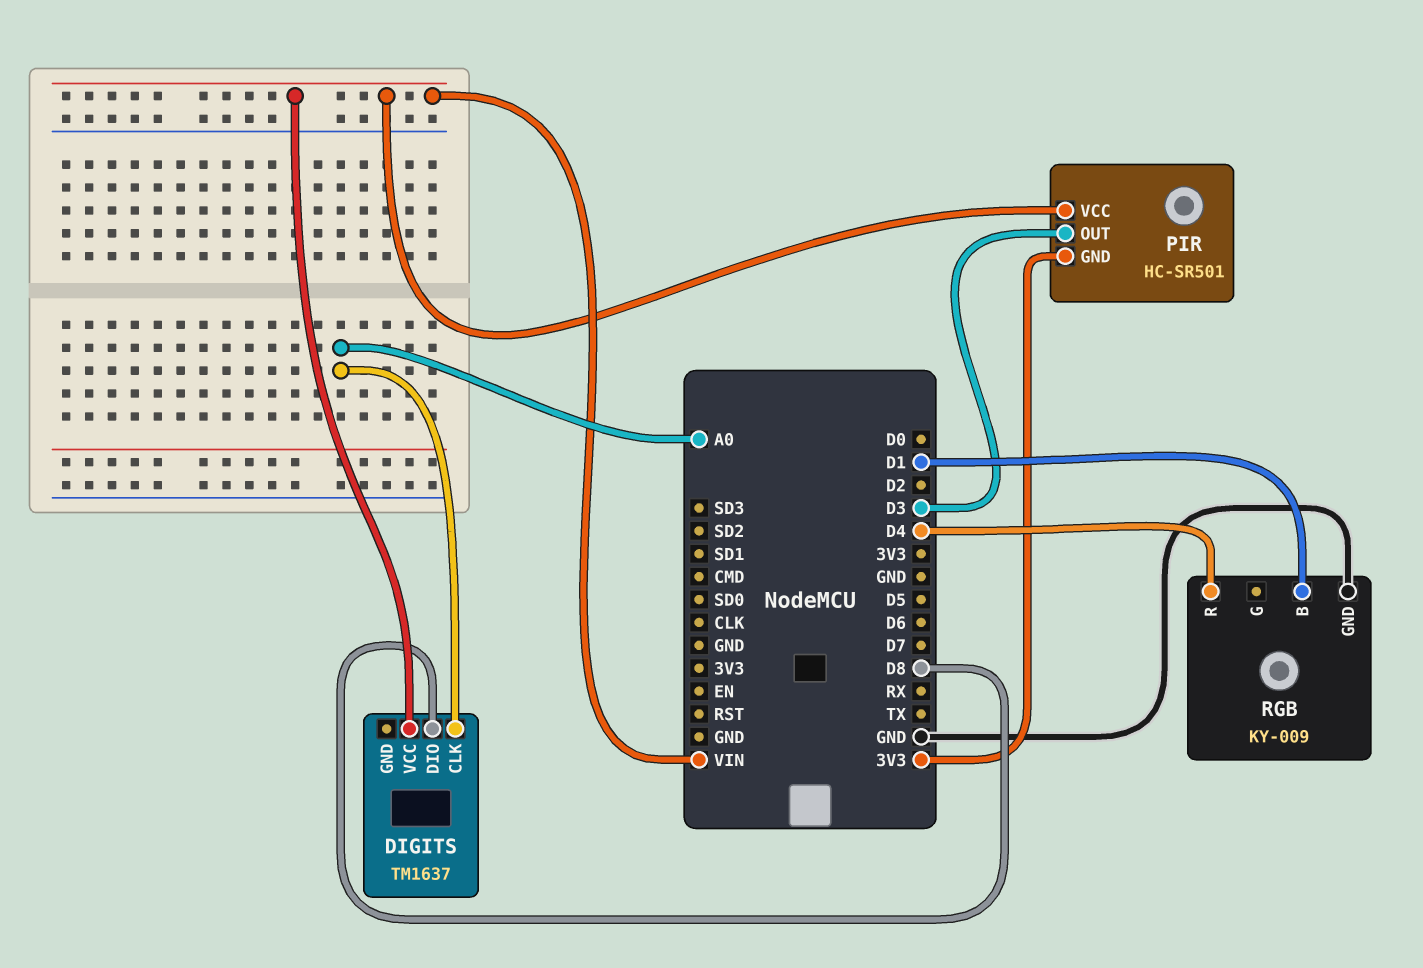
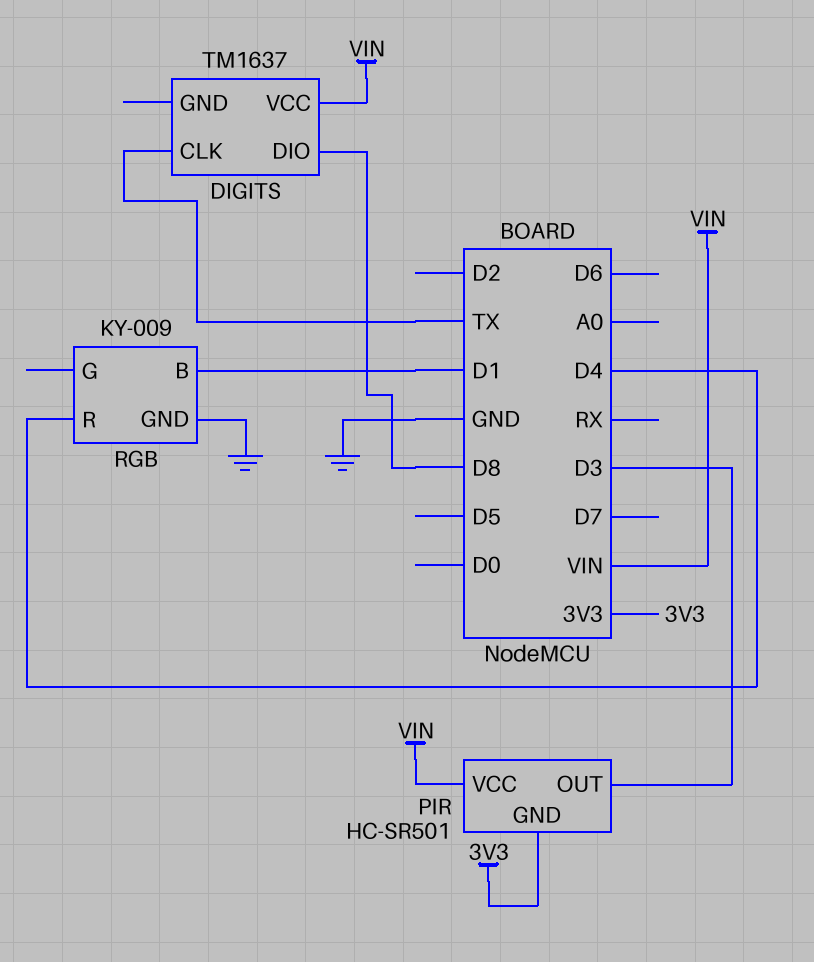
DIGITS pin CLK: A0 -> TX

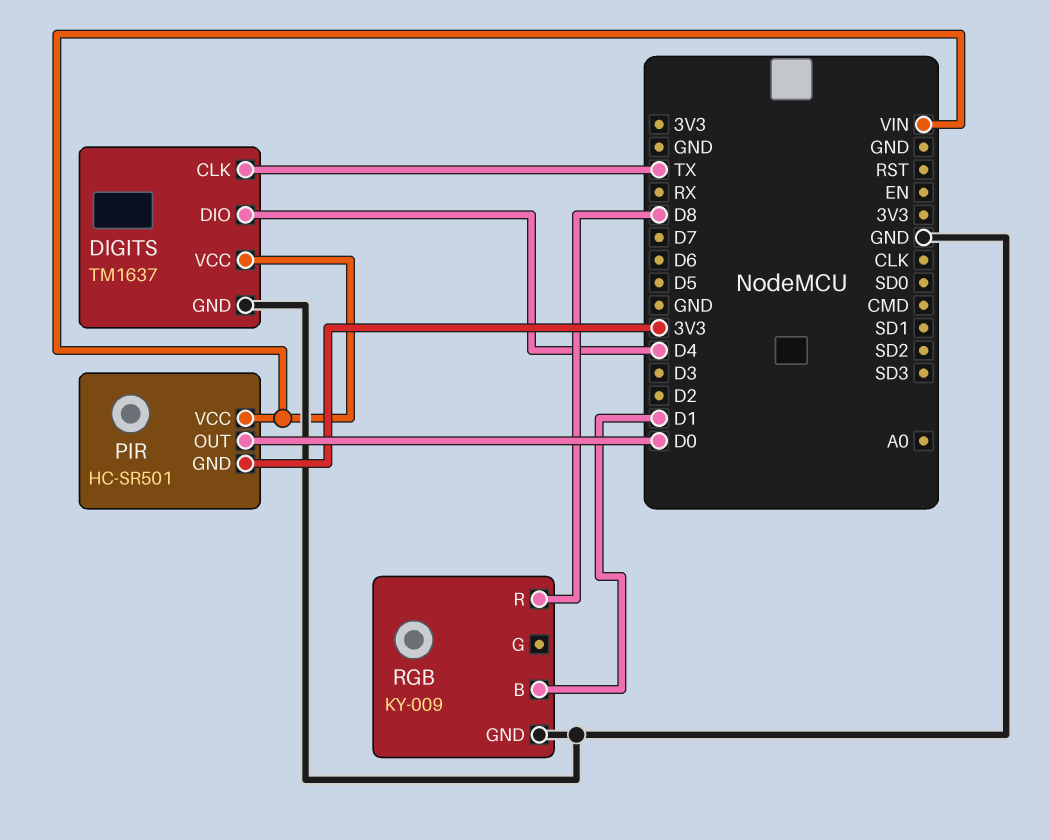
DIGITS pin DIO: D8 -> D4
DIGITS pin GND: none -> GND
PIR pin OUT: D3 -> D0
RGB pin R: D4 -> D8

